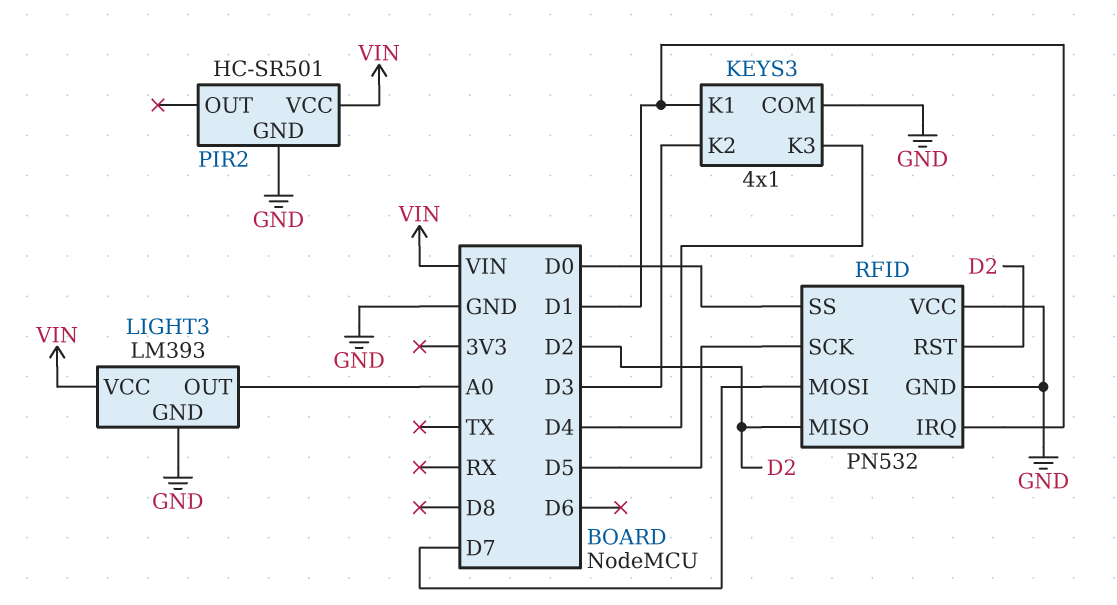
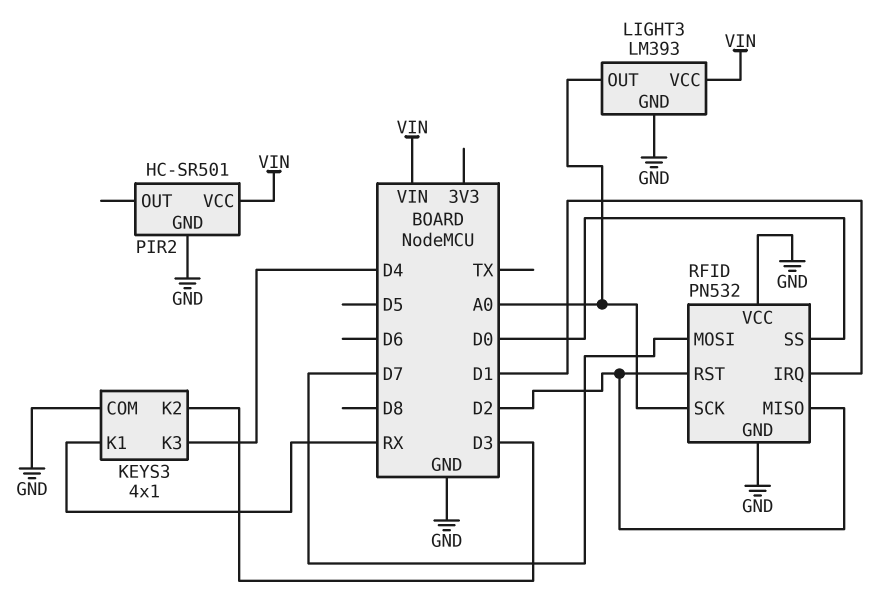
KEYS3 pin K1: D1 -> RX
RFID pin SCK: D5 -> A0

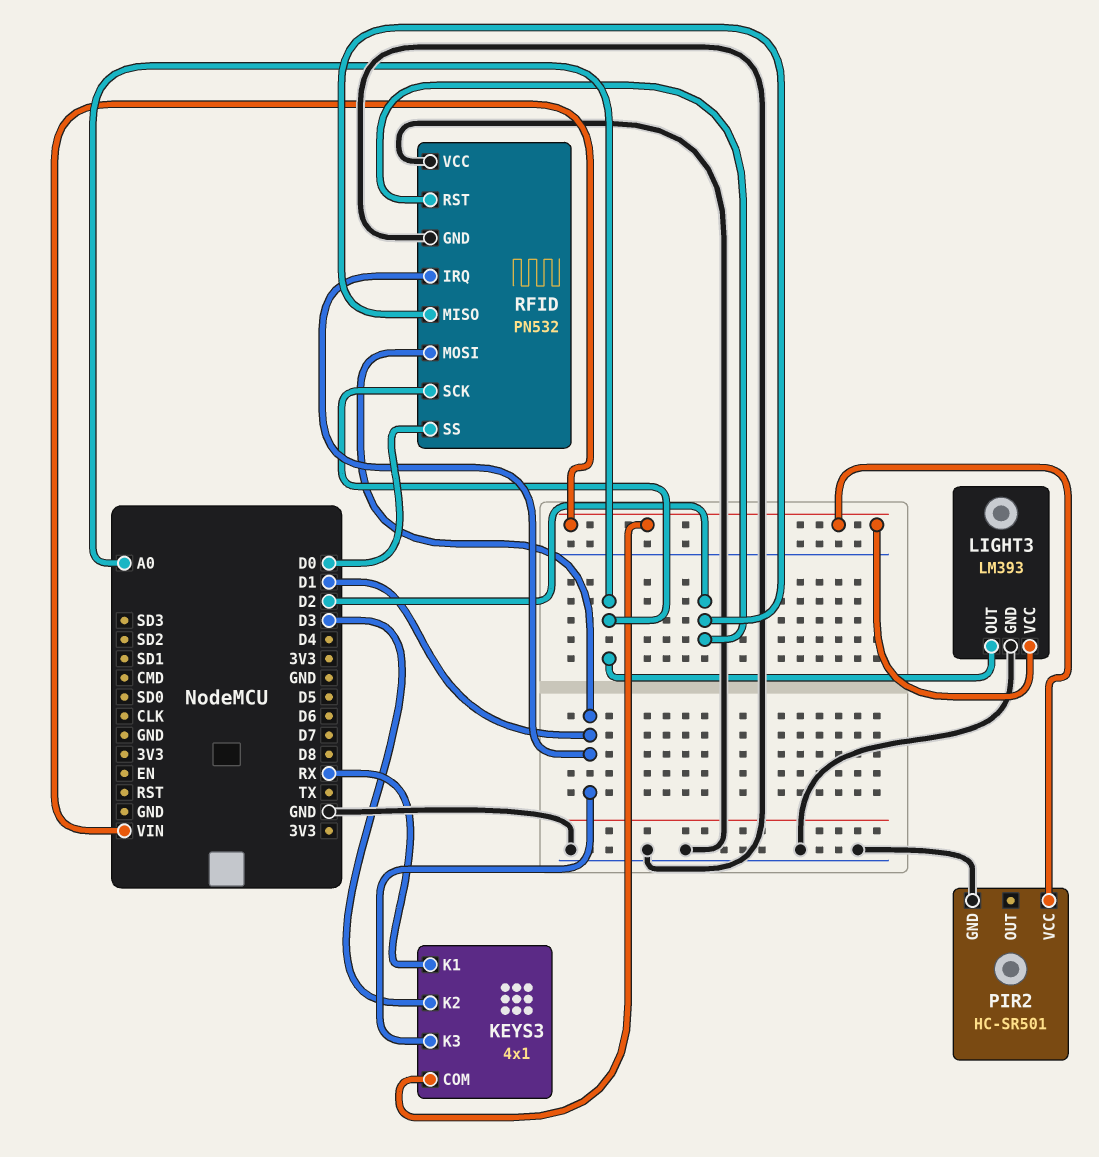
KEYS3 pin COM: GND -> VIN
KEYS3 pin K3: D4 -> D1
RFID pin MOSI: D7 -> D1

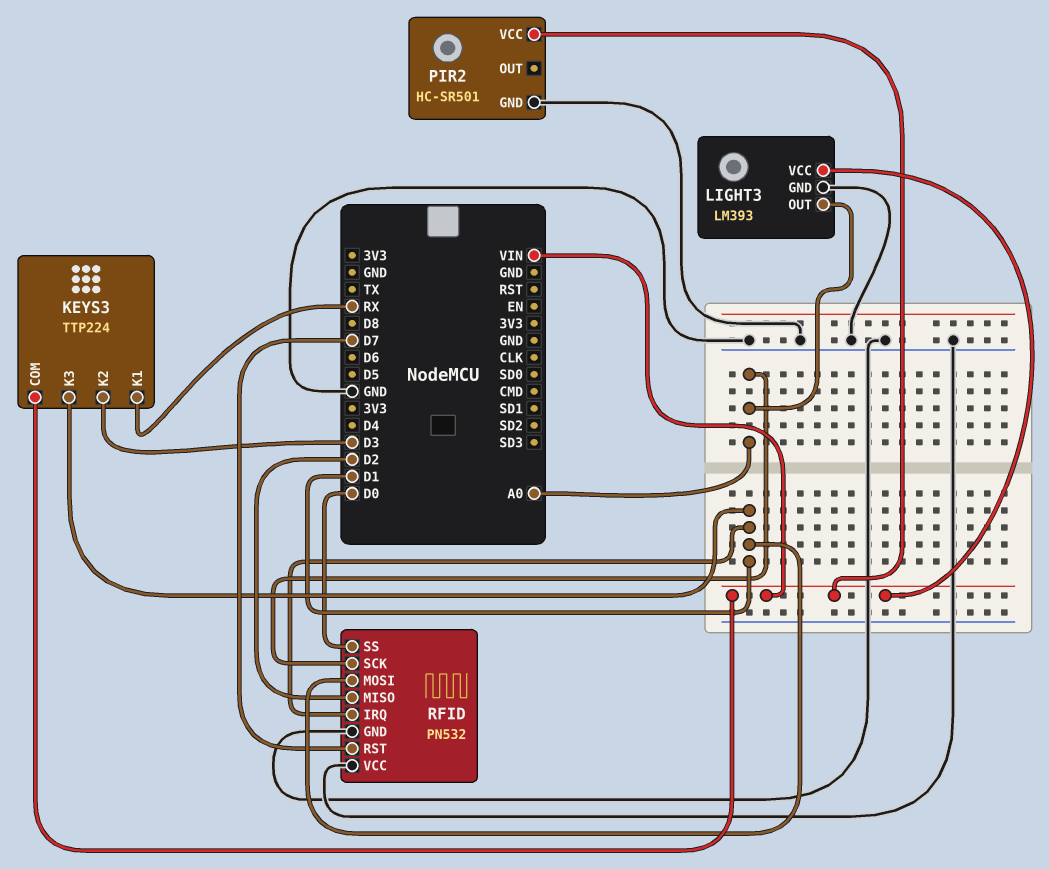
KEYS3: 4x1 -> TTP224
RFID pin RST: D2 -> D7

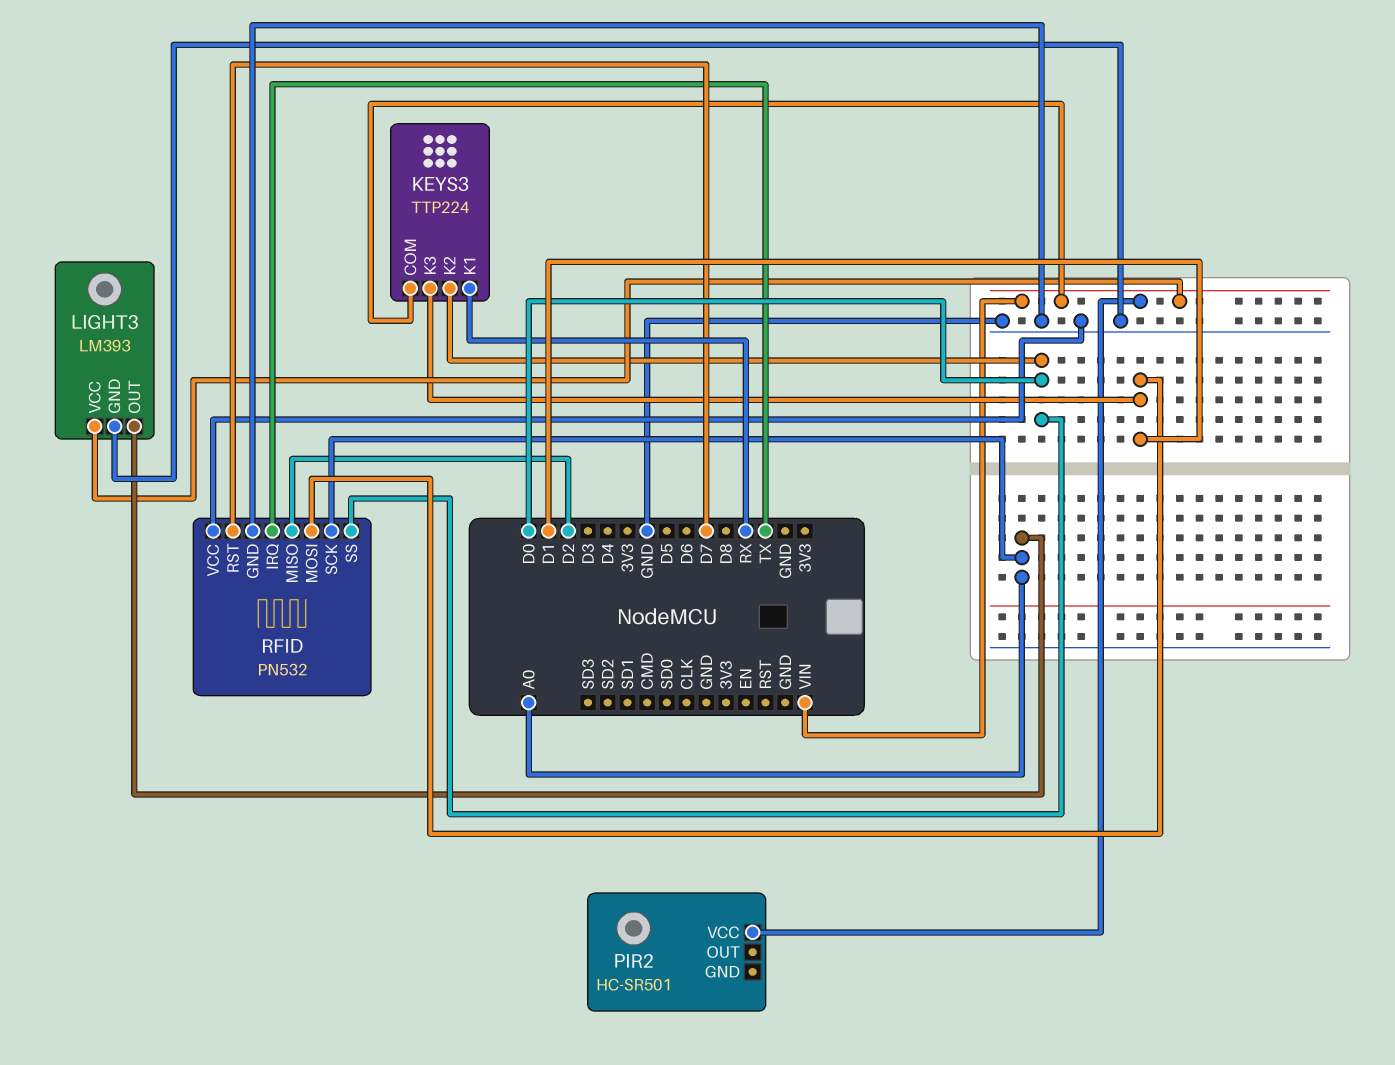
KEYS3 pin K2: D3 -> D0
PIR2 pin GND: GND -> none
RFID pin IRQ: D1 -> TX

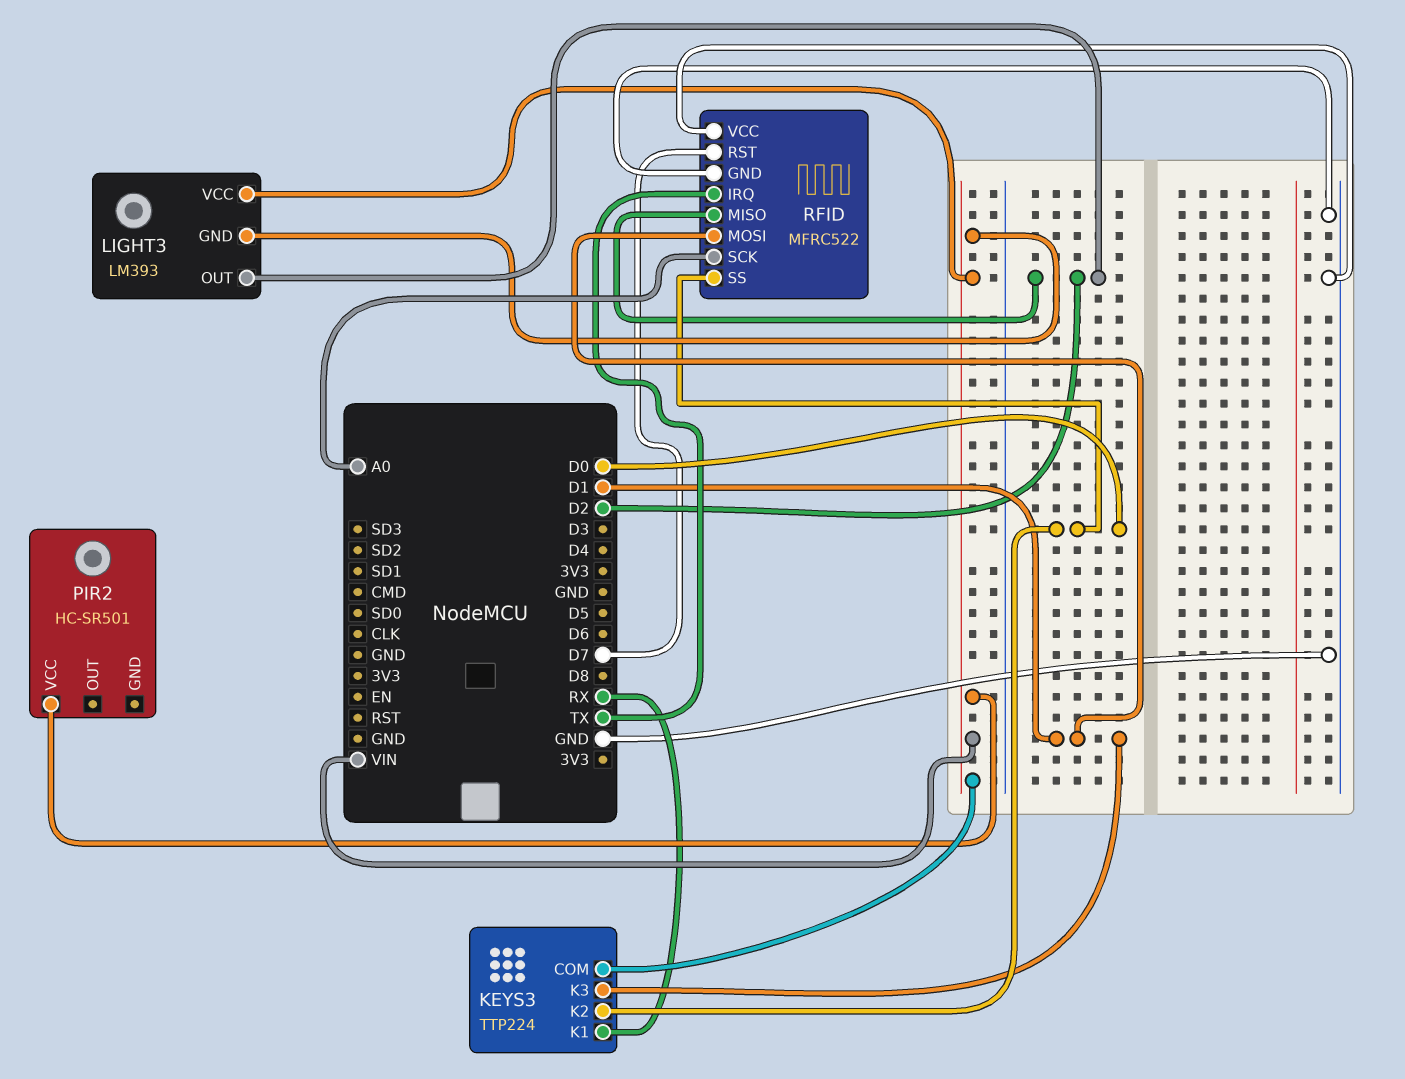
LIGHT3 pin GND: GND -> VIN
LIGHT3 pin OUT: A0 -> D2
RFID: PN532 -> MFRC522

